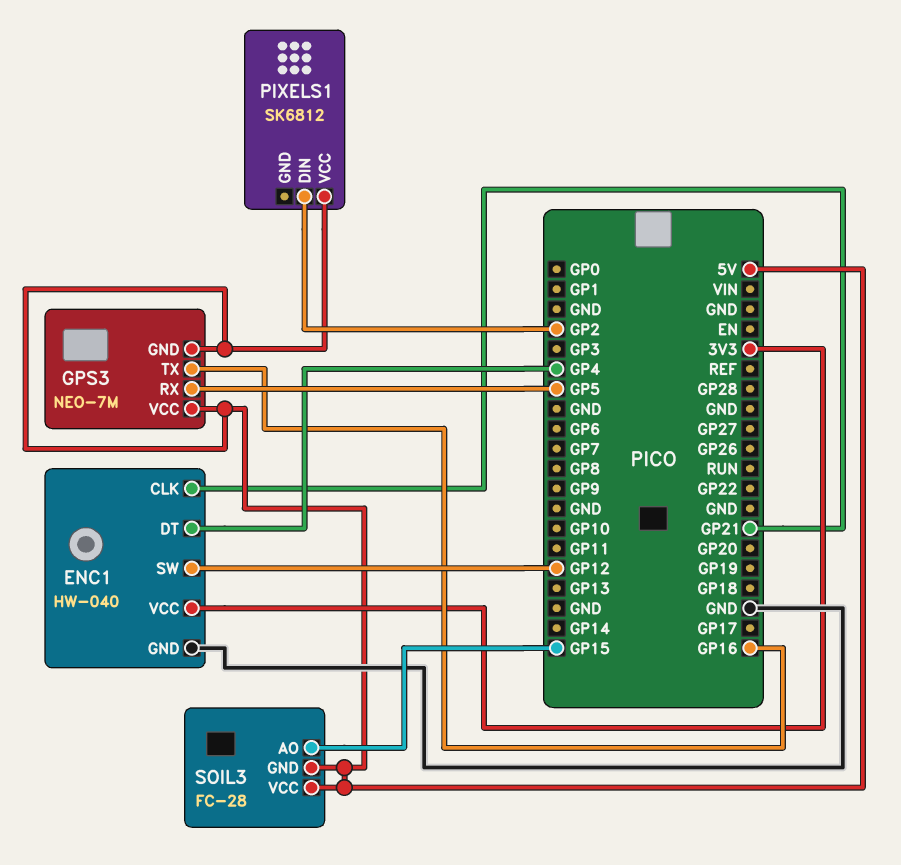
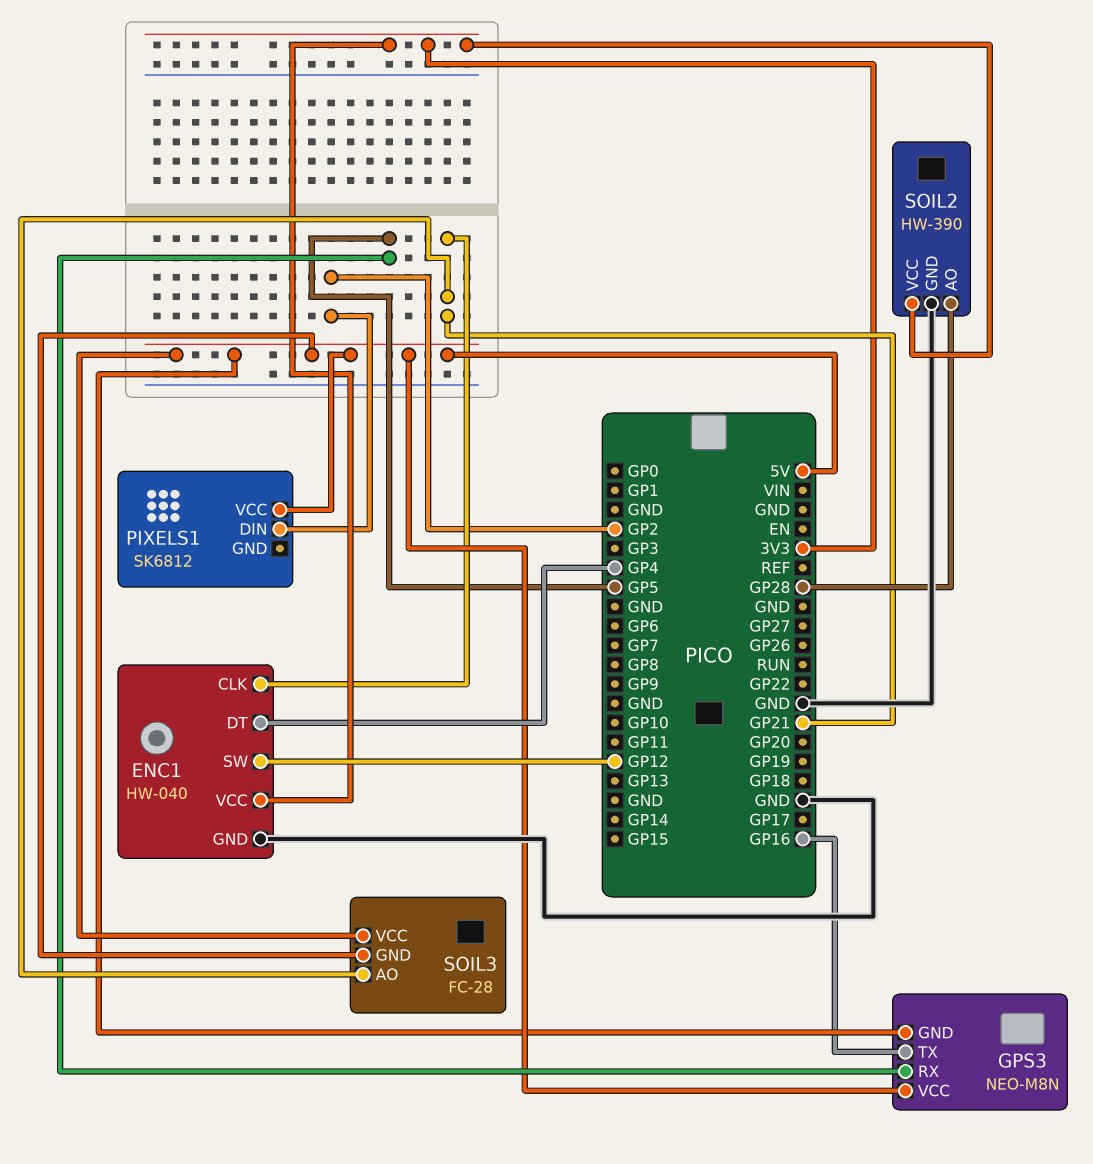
GPS3: NEO-7M -> NEO-M8N
SOIL2: none -> HW-390
SOIL2 pin AO: none -> GP28
SOIL2 pin GND: none -> GND
SOIL2 pin VCC: none -> 3V3
SOIL3 pin AO: GP15 -> GP21

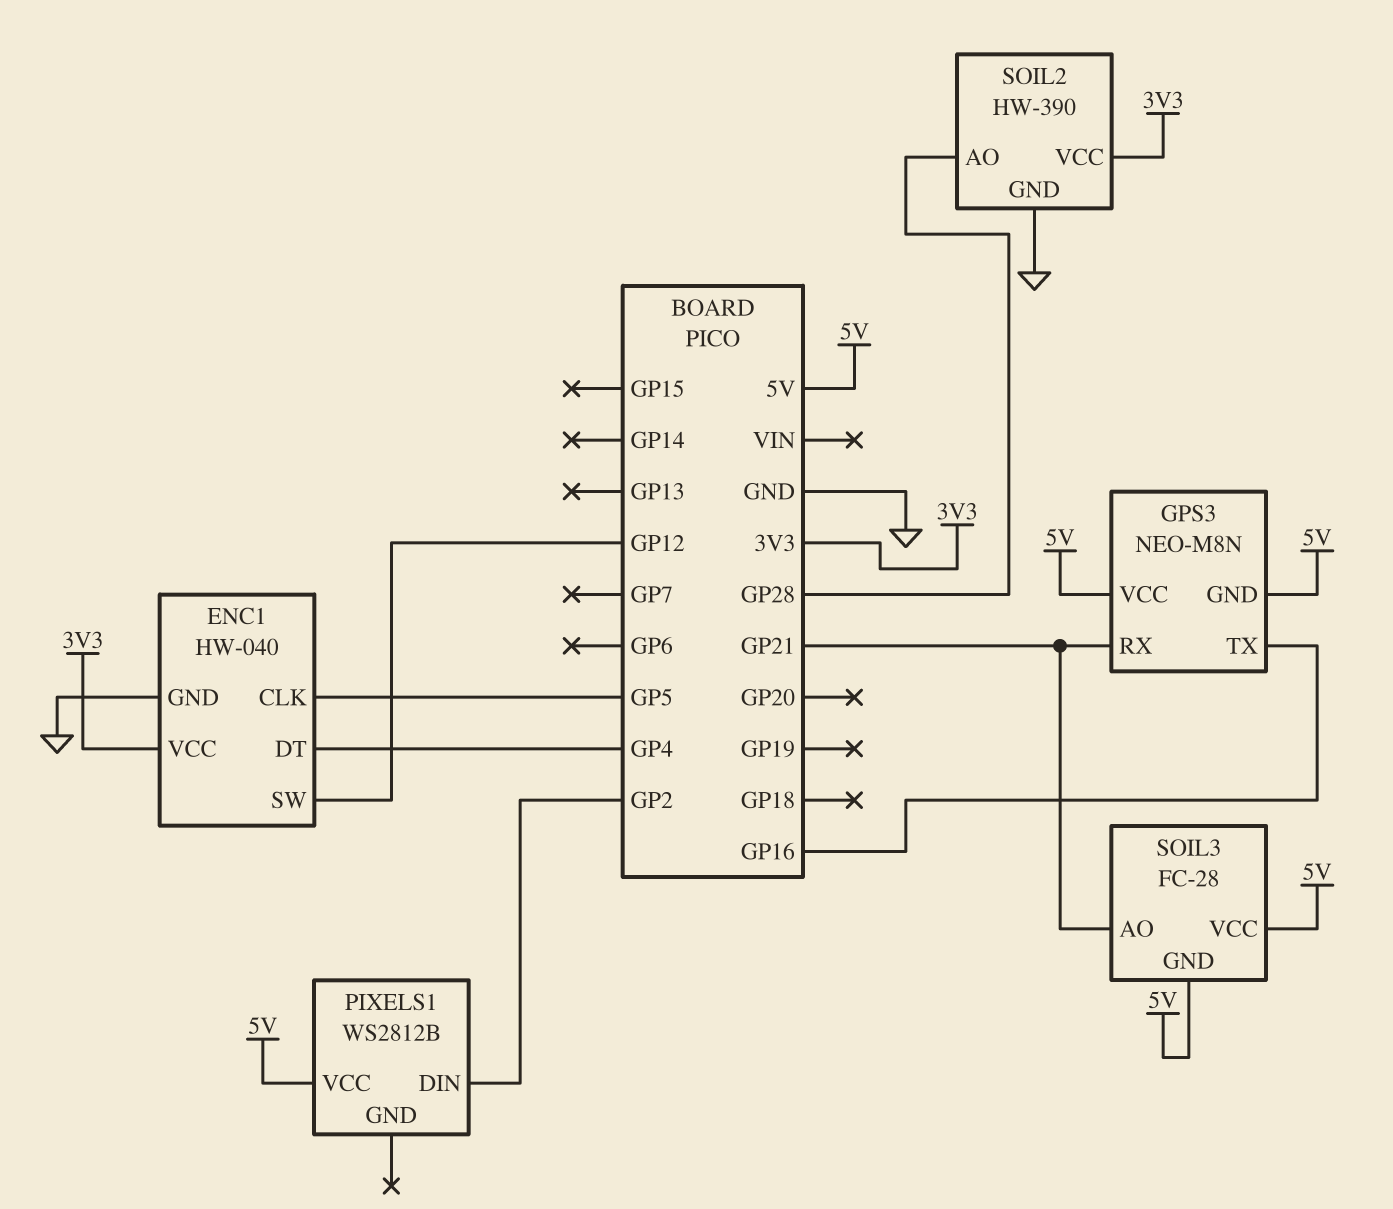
ENC1 pin CLK: GP21 -> GP5
GPS3 pin RX: GP5 -> GP21
PIXELS1: SK6812 -> WS2812B

